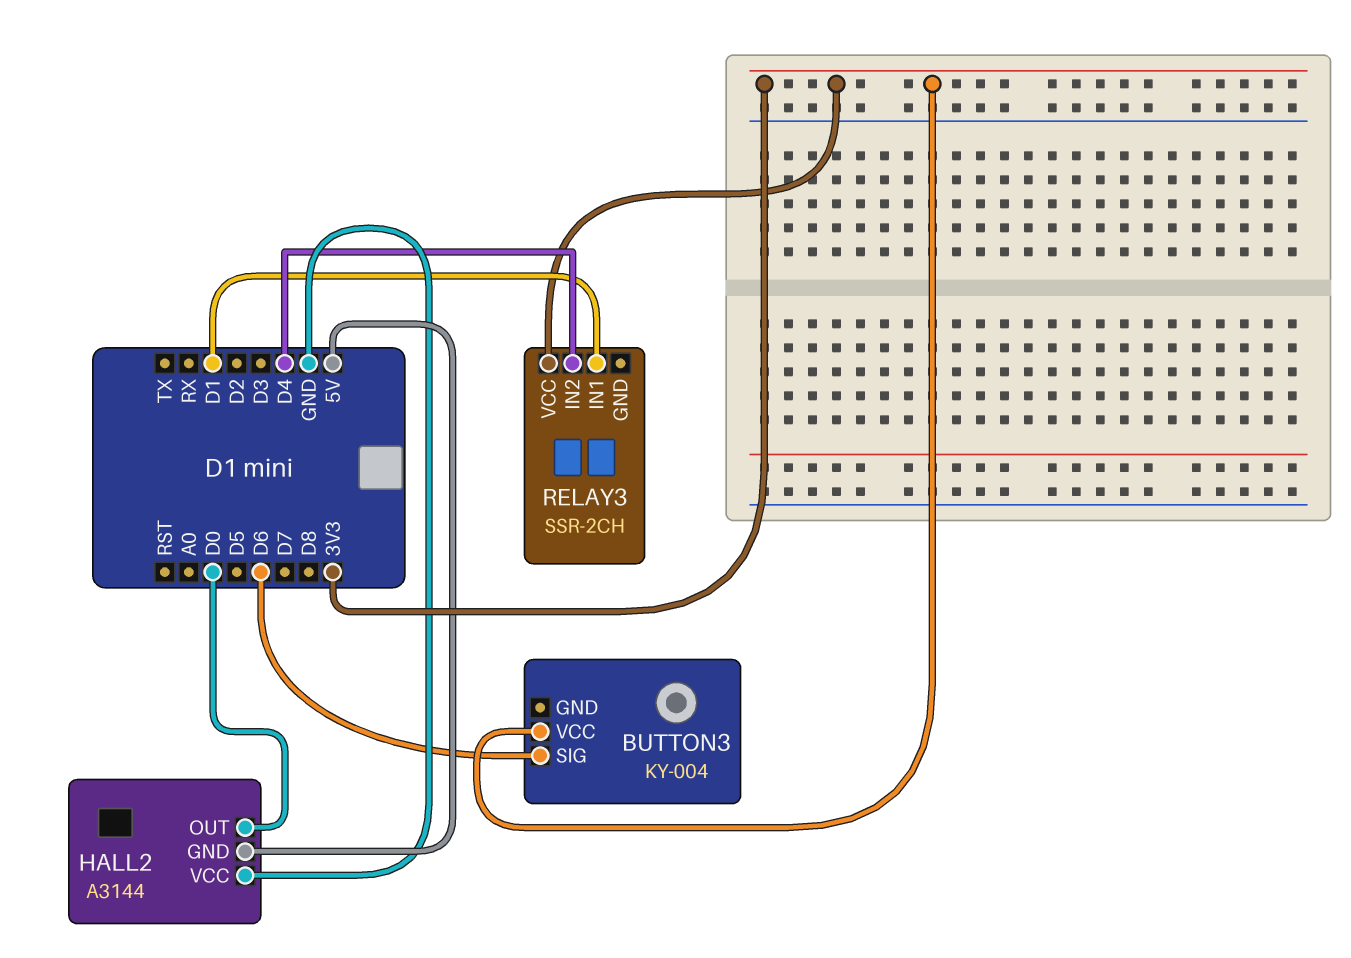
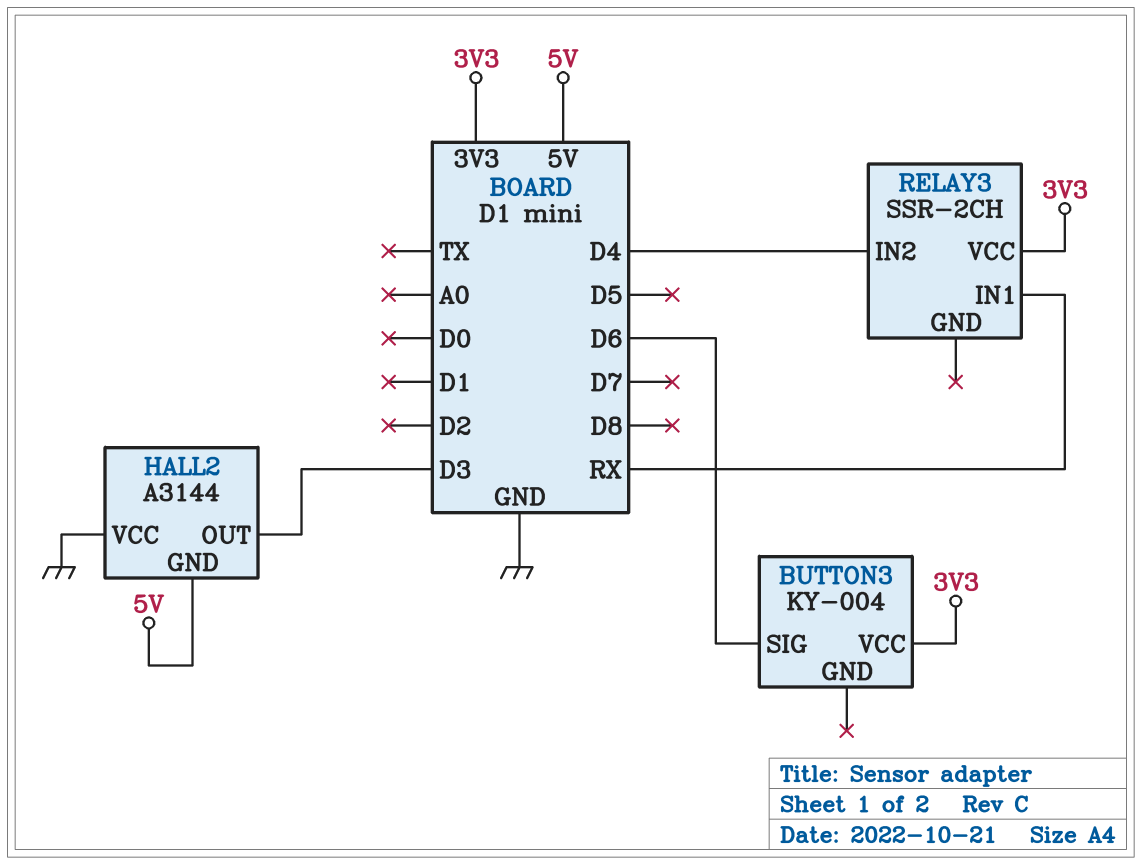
HALL2 pin OUT: D0 -> D3
RELAY3 pin IN1: D1 -> RX

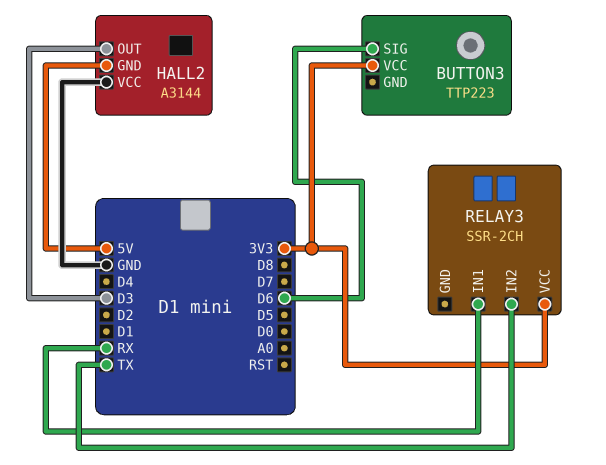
BUTTON3: KY-004 -> TTP223
RELAY3 pin IN2: D4 -> TX

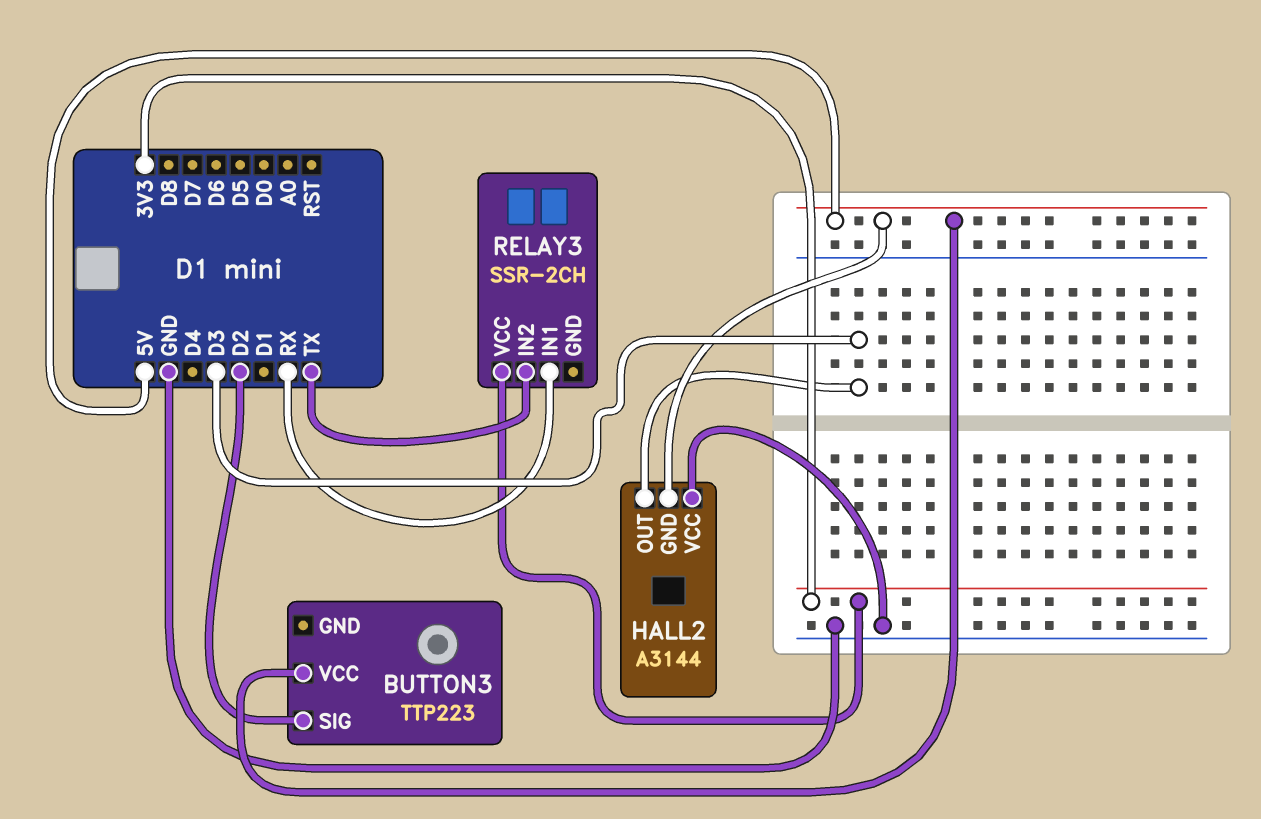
BUTTON3 pin SIG: D6 -> D2
BUTTON3 pin VCC: 3V3 -> 5V

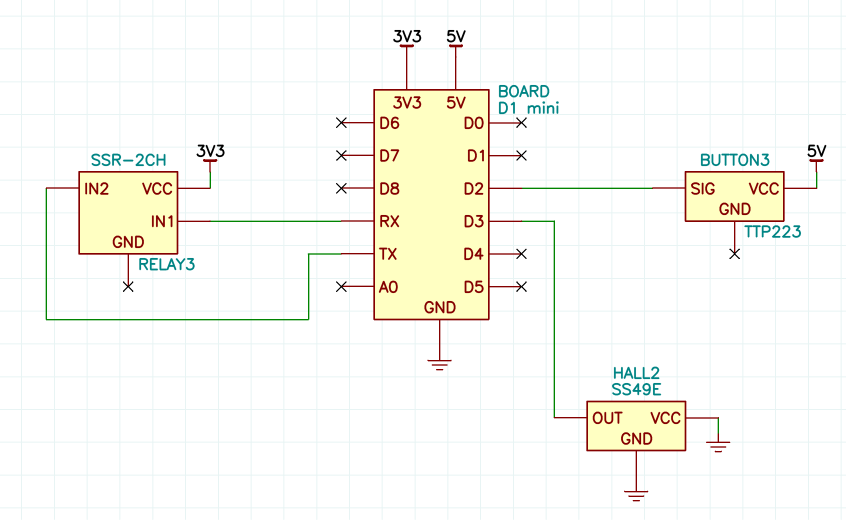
HALL2: A3144 -> SS49E
HALL2 pin GND: 5V -> GND

